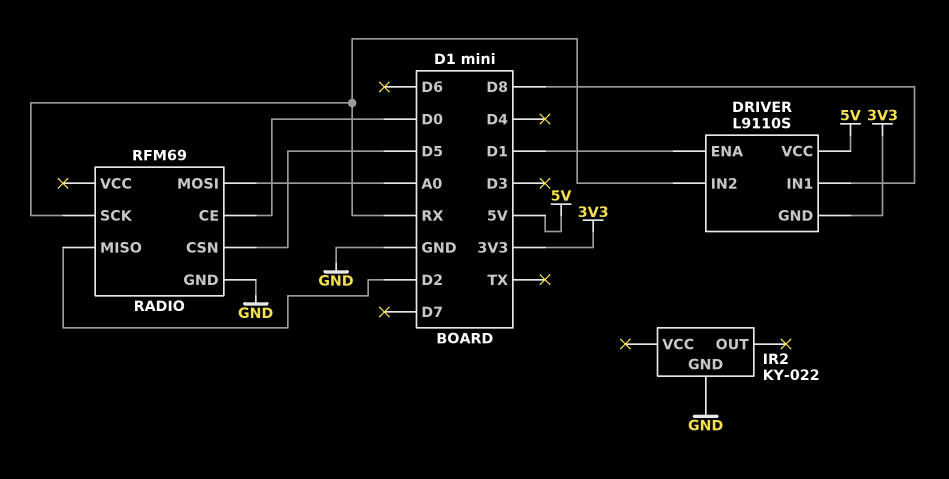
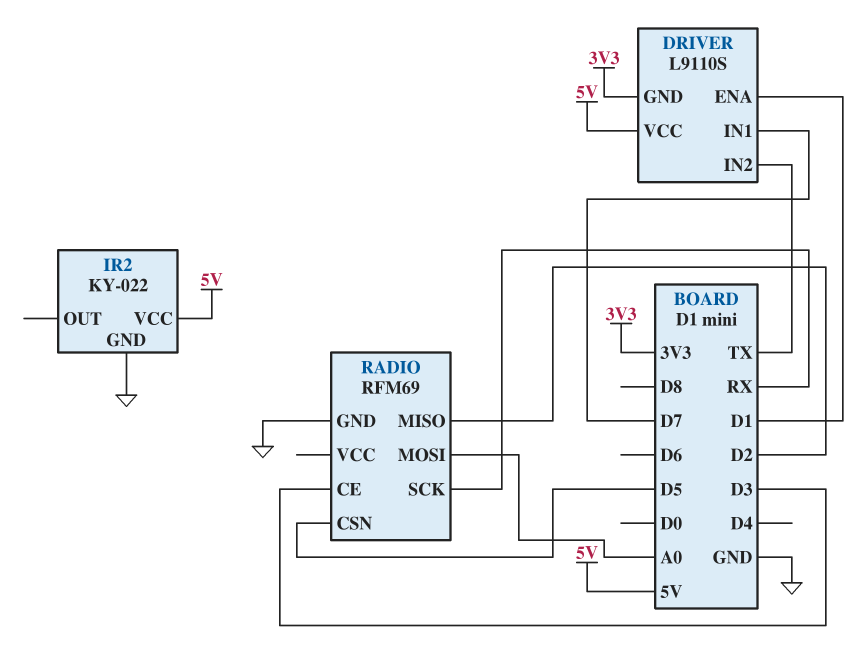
DRIVER pin IN1: D8 -> D7
DRIVER pin IN2: RX -> TX
IR2 pin VCC: none -> 5V
RADIO pin CE: D0 -> D3

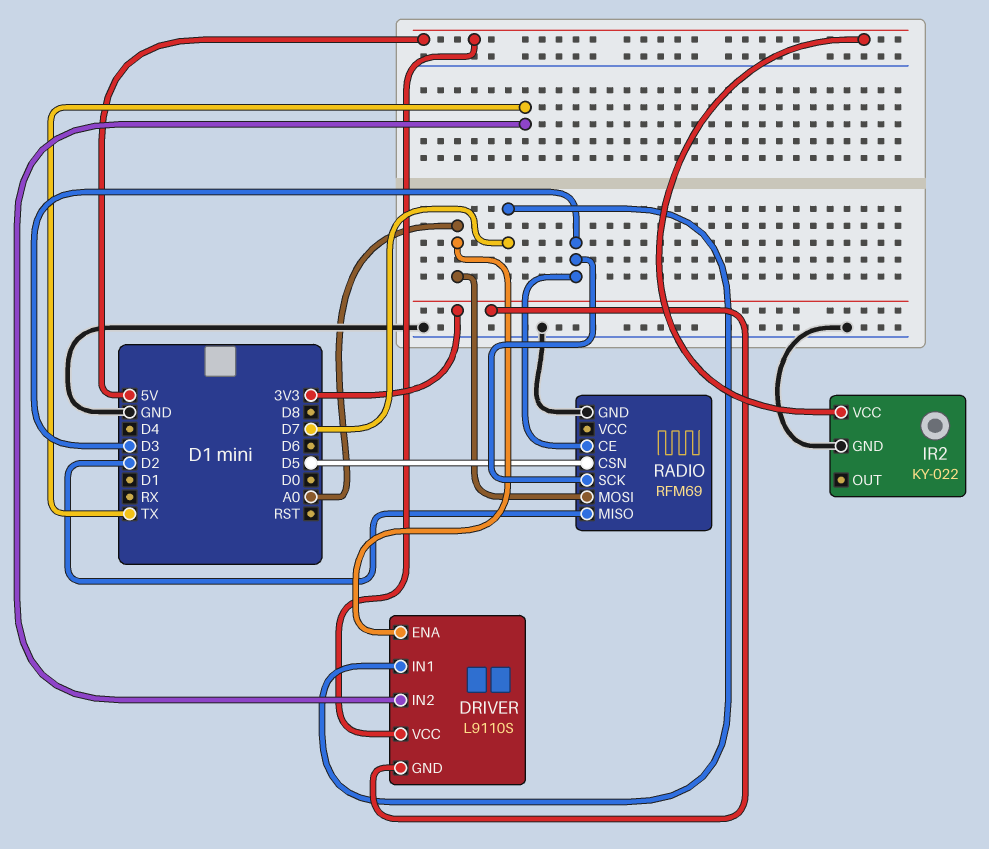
DRIVER pin ENA: D1 -> A0
RADIO pin SCK: RX -> D3

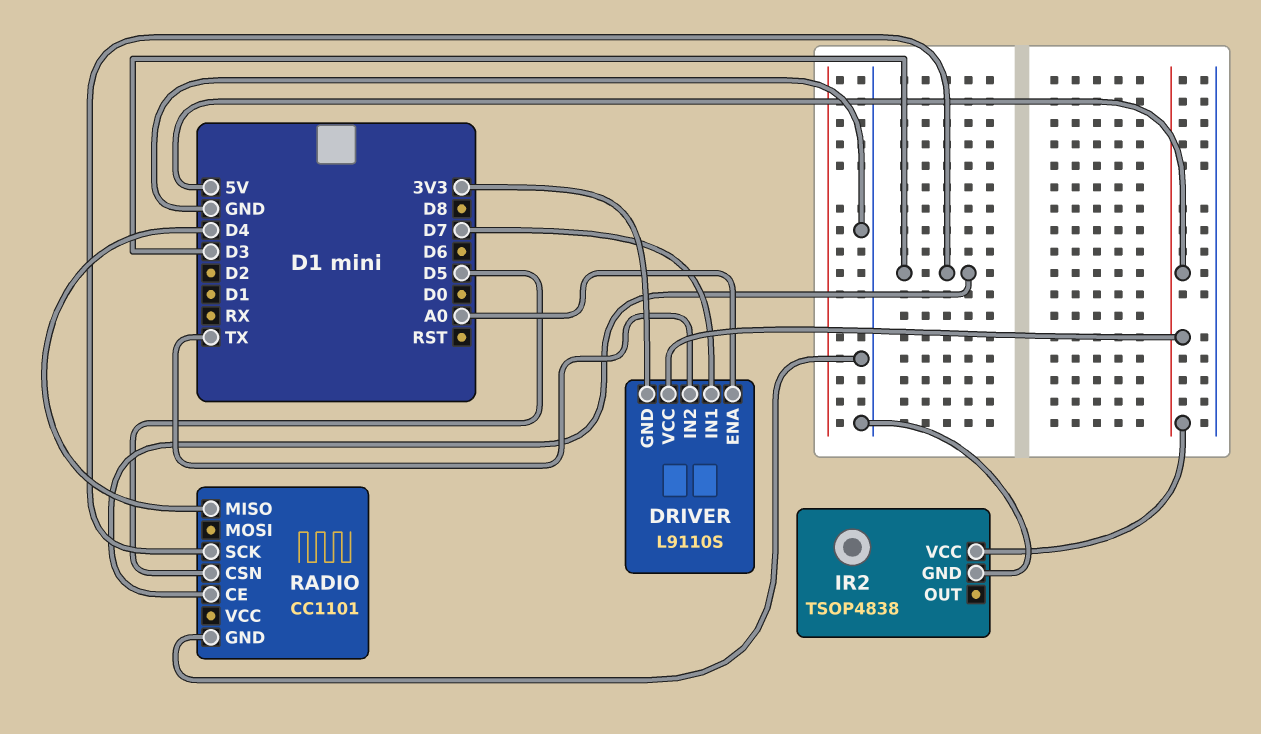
IR2: KY-022 -> TSOP4838
RADIO: RFM69 -> CC1101
RADIO pin MISO: D2 -> D4
RADIO pin MOSI: A0 -> none

